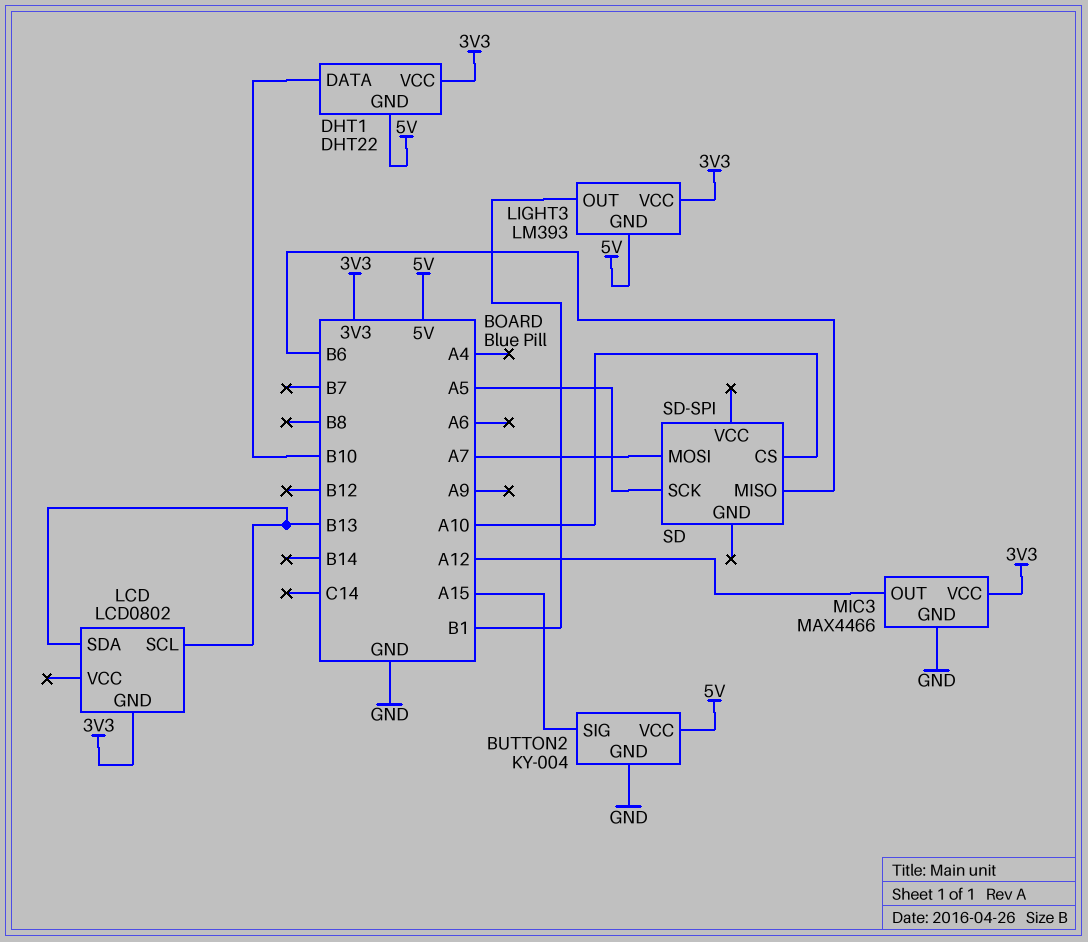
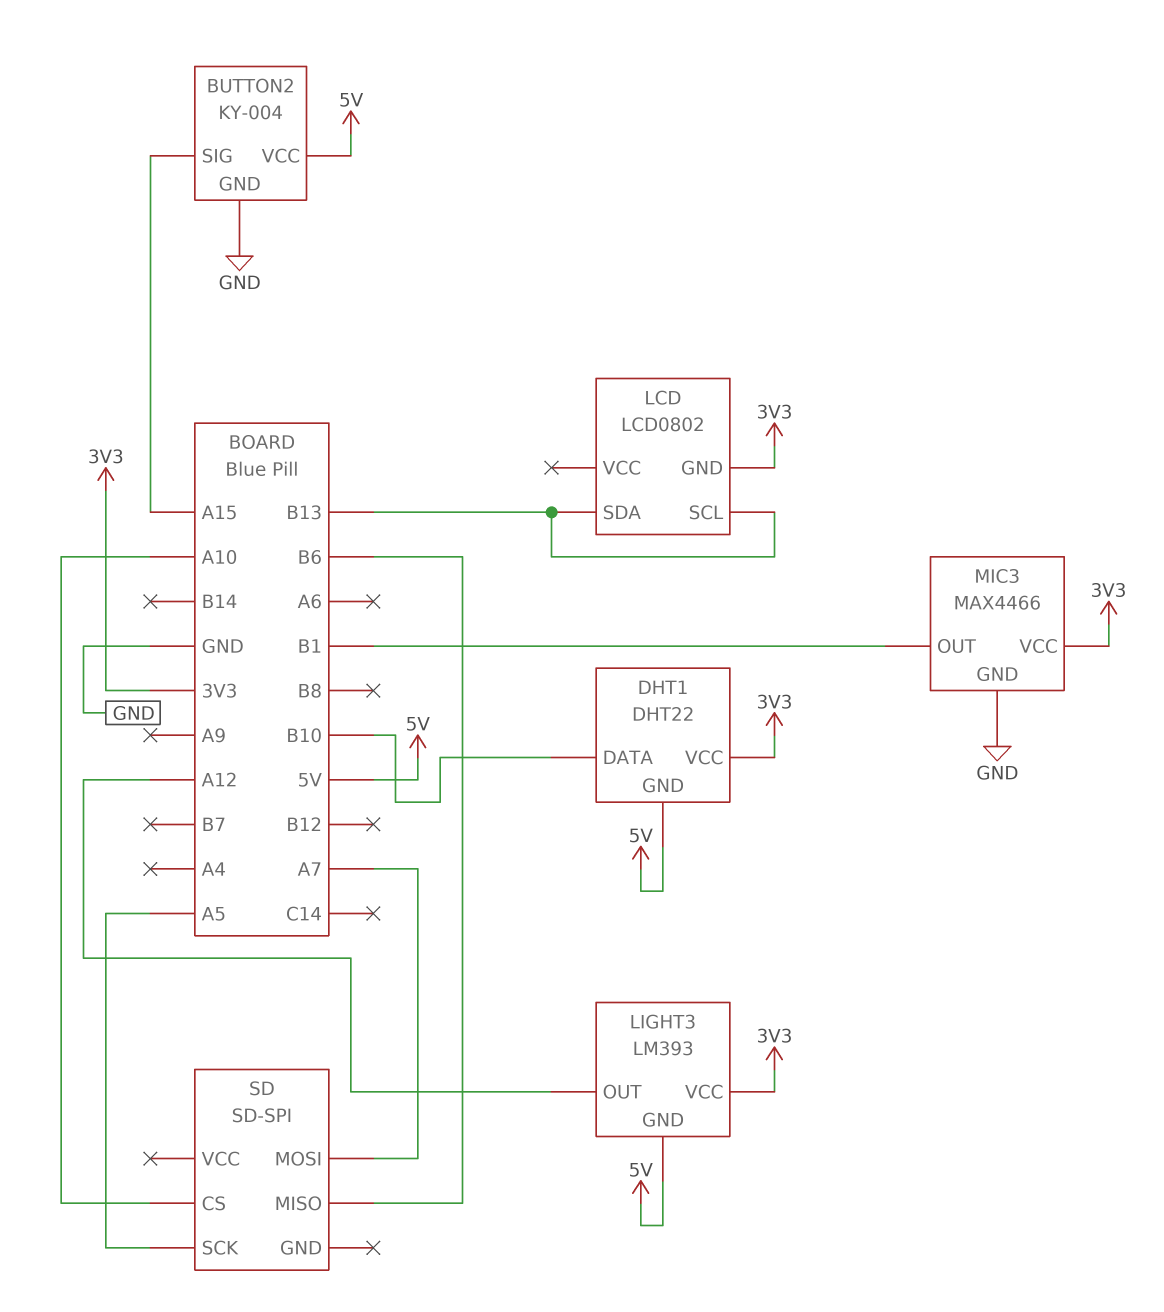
LIGHT3 pin OUT: B1 -> A12
MIC3 pin OUT: A12 -> B1

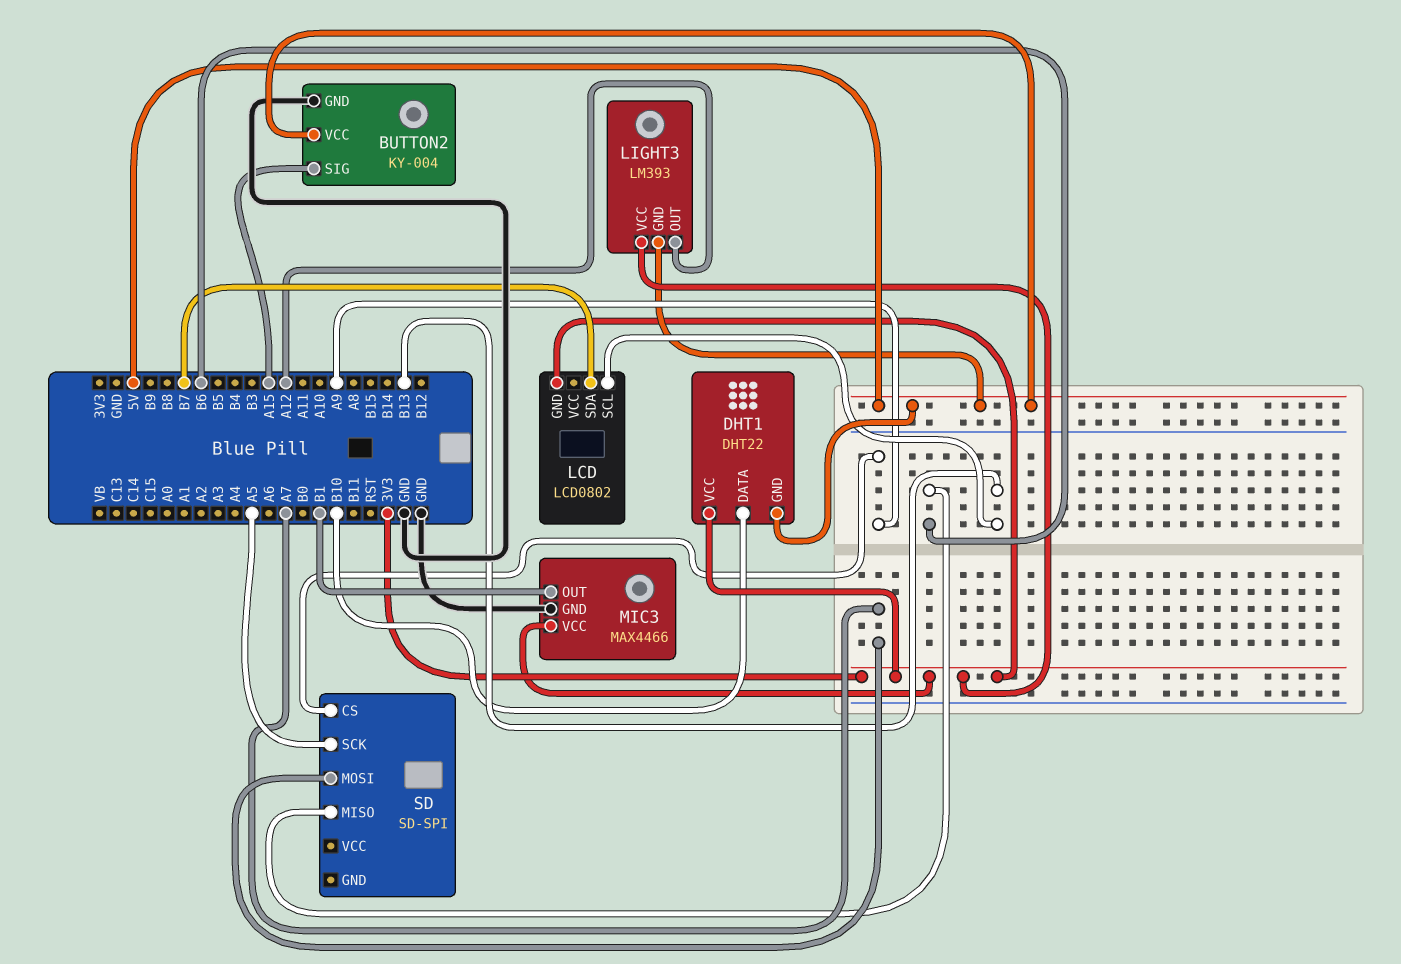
LCD pin SDA: B13 -> B7
SD pin CS: A10 -> A9

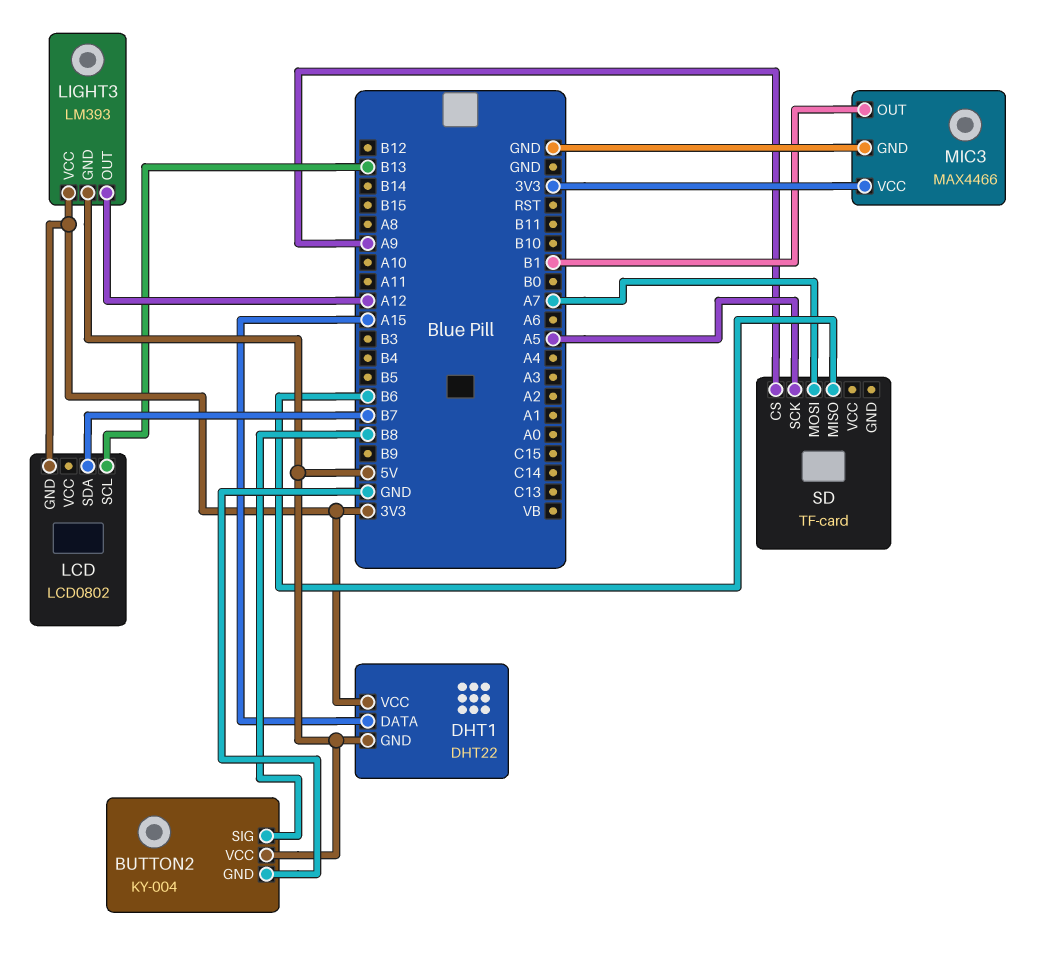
BUTTON2 pin SIG: A15 -> B8
DHT1 pin DATA: B10 -> A15
SD: SD-SPI -> TF-card

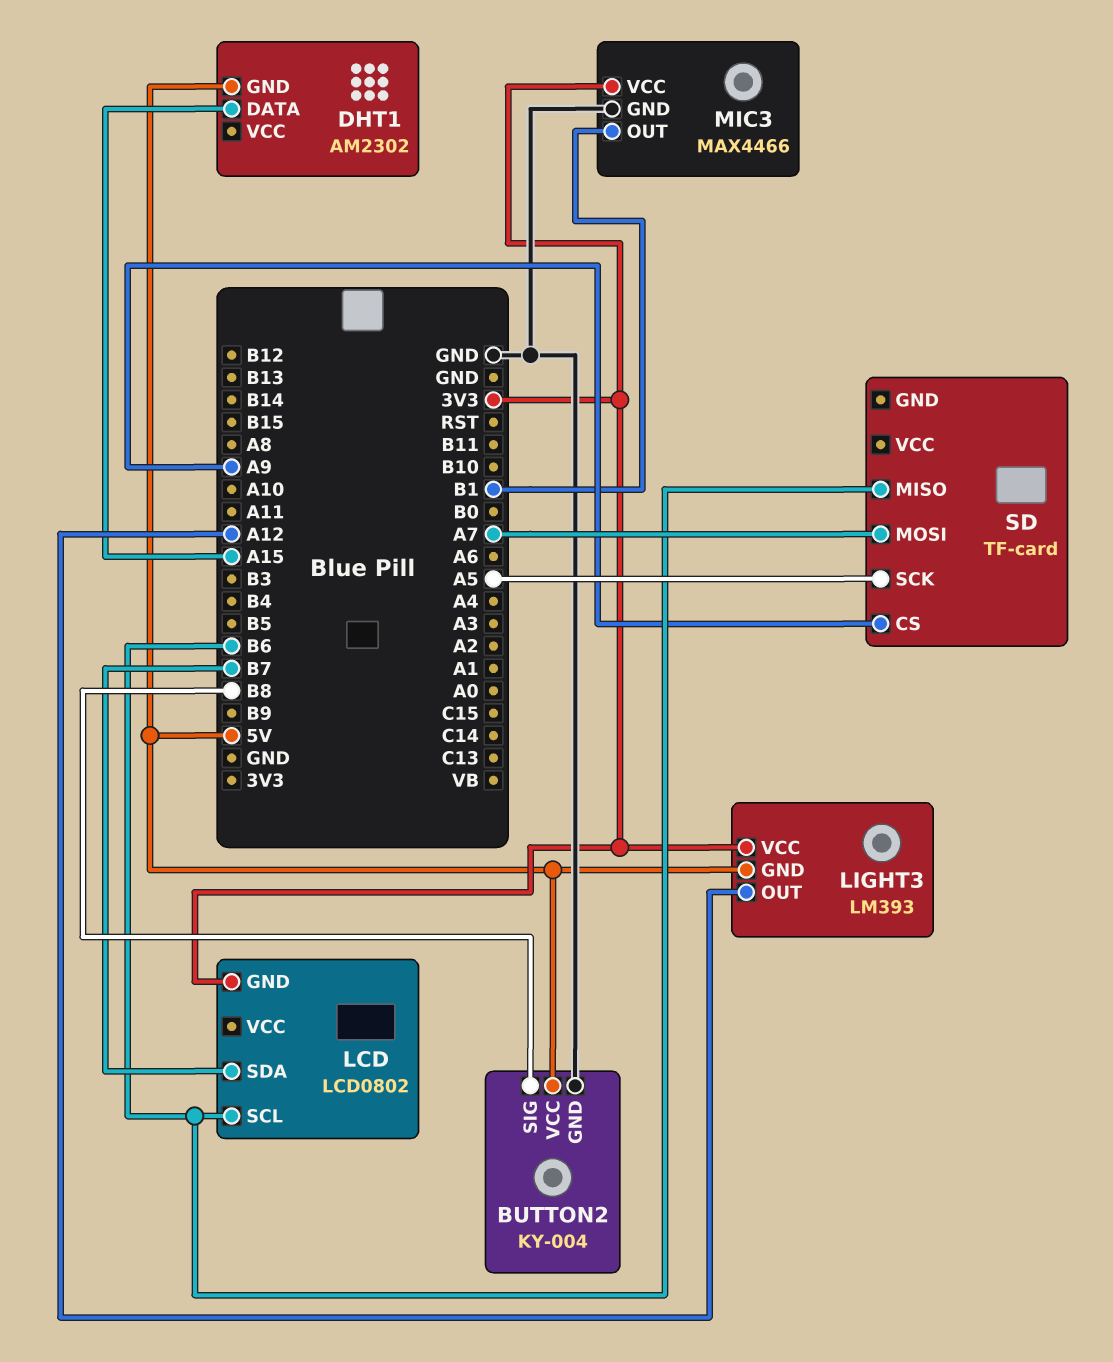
DHT1: DHT22 -> AM2302
DHT1 pin VCC: 3V3 -> none
LCD pin SCL: B13 -> B6

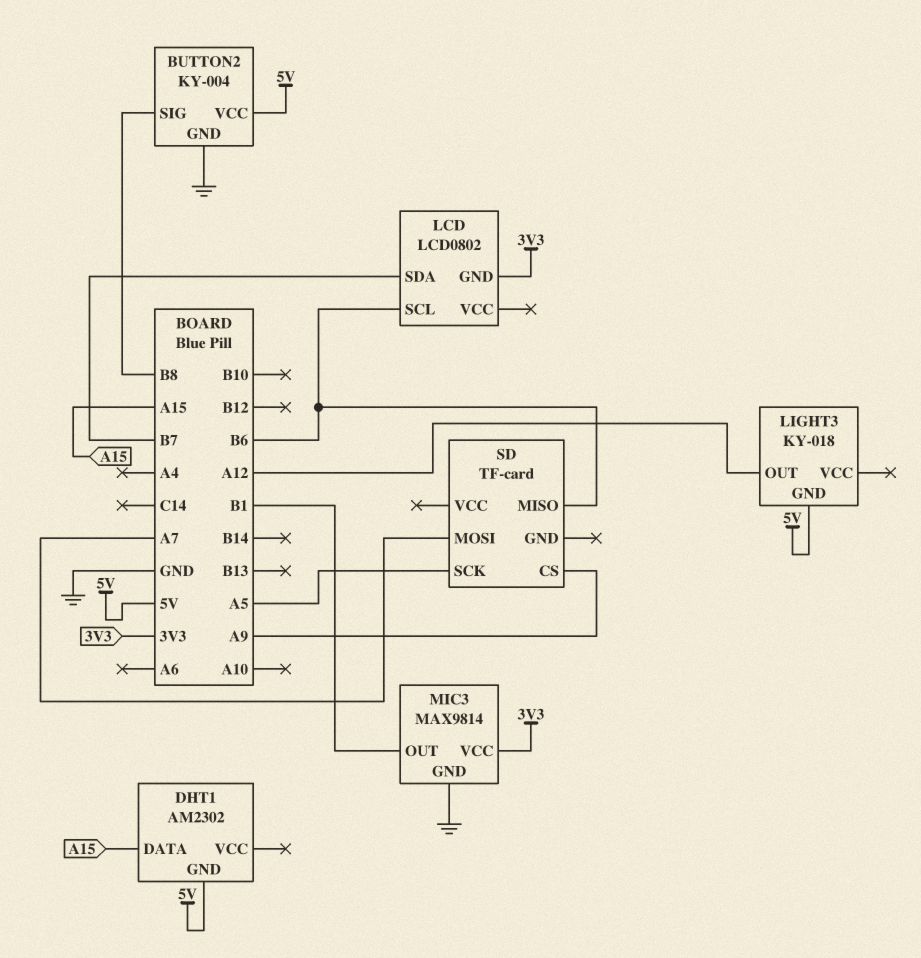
LIGHT3: LM393 -> KY-018
LIGHT3 pin VCC: 3V3 -> none
MIC3: MAX4466 -> MAX9814

